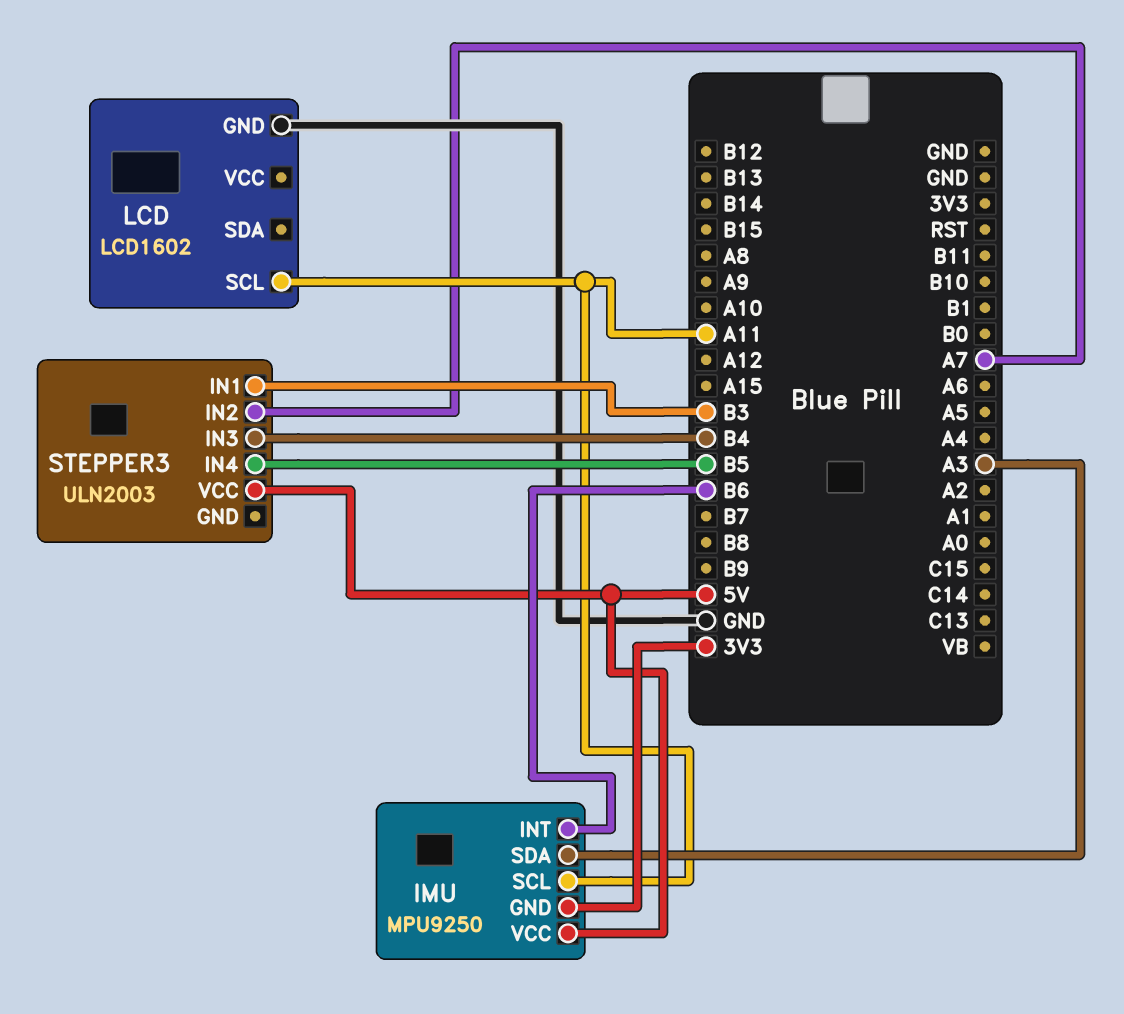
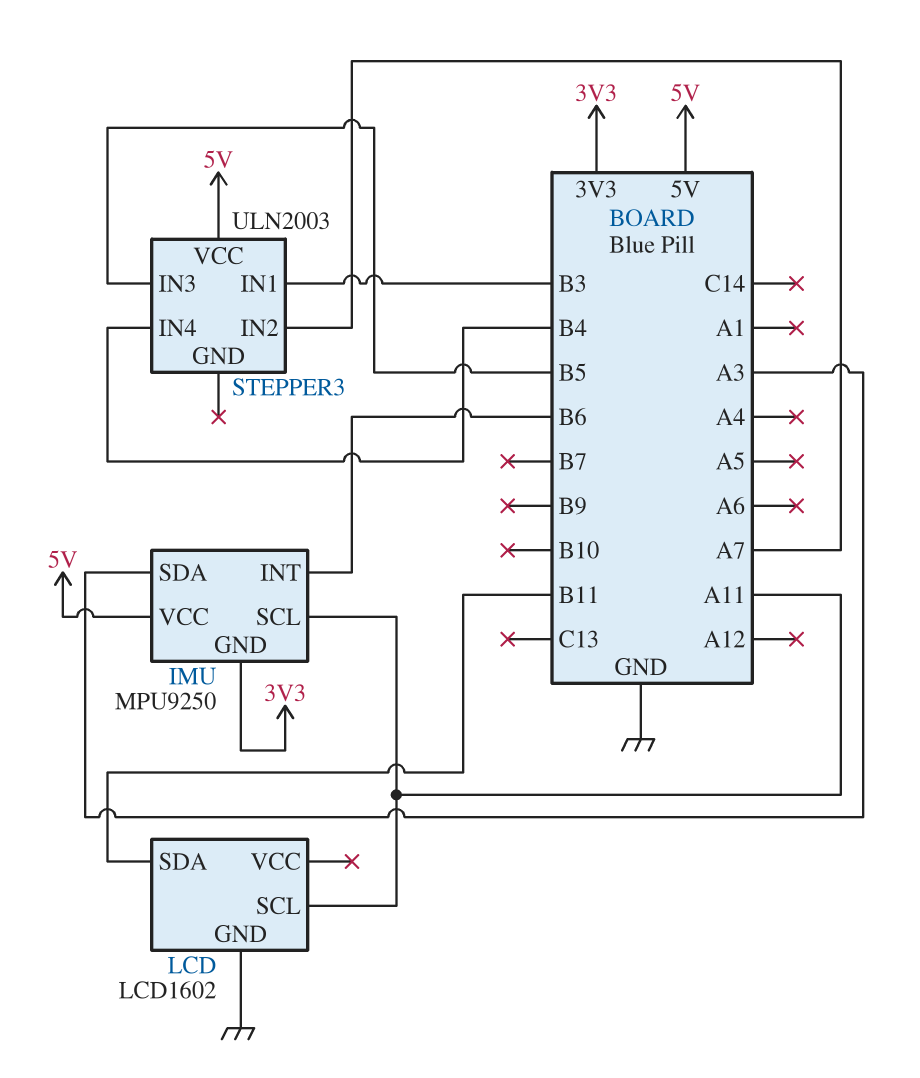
LCD pin SDA: none -> B11
STEPPER3 pin IN3: B4 -> B5
STEPPER3 pin IN4: B5 -> B4

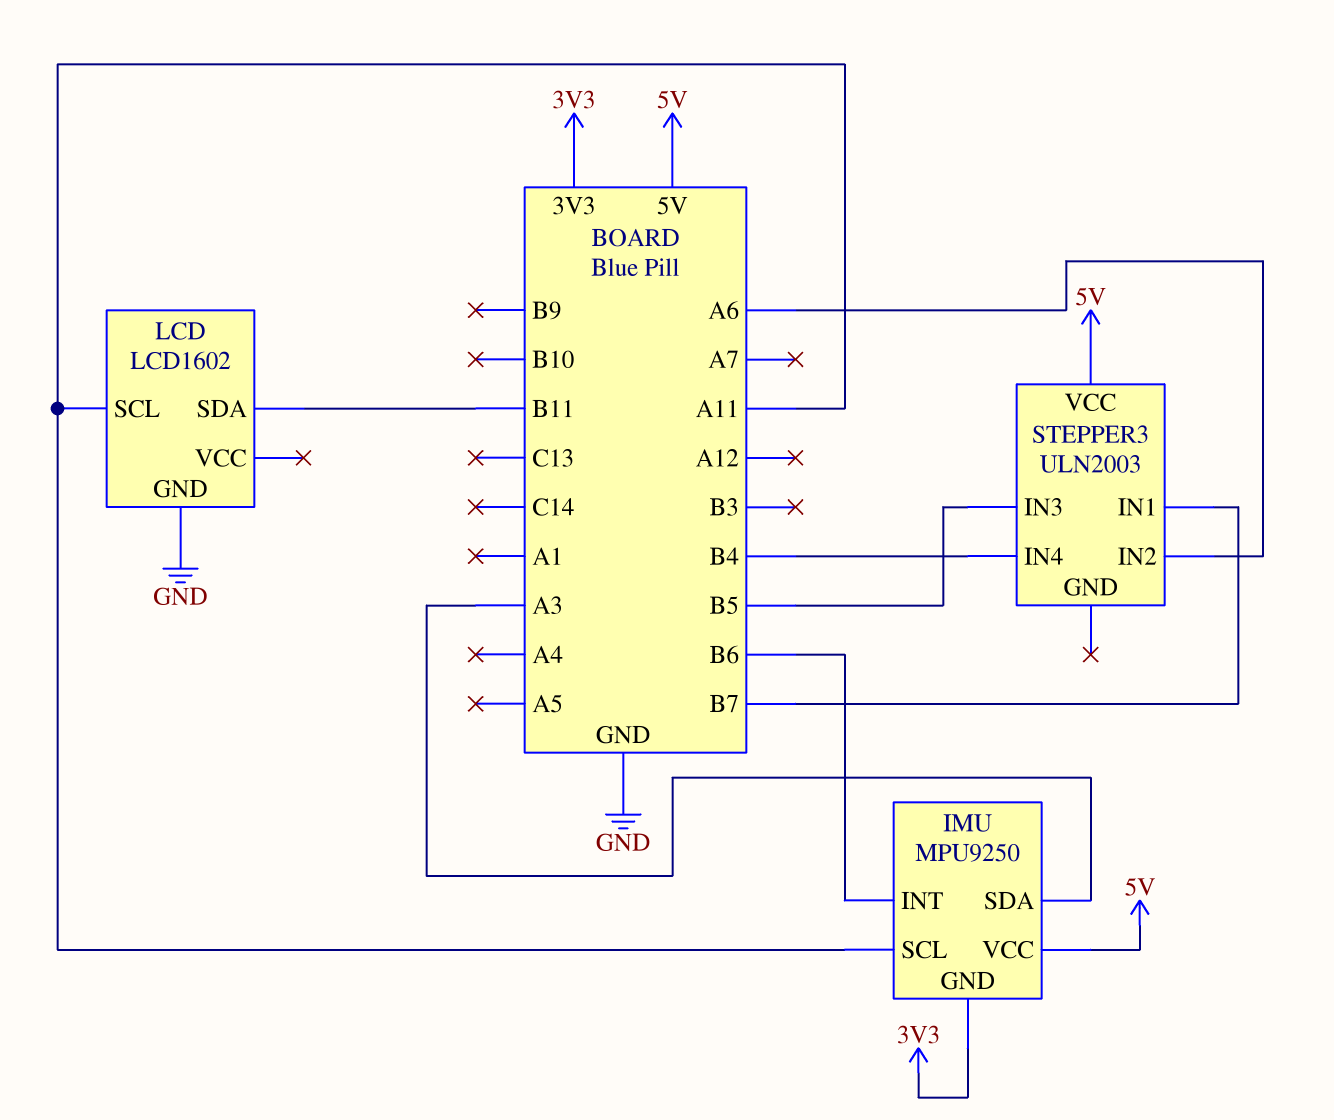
STEPPER3 pin IN1: B3 -> B7
STEPPER3 pin IN2: A7 -> A6

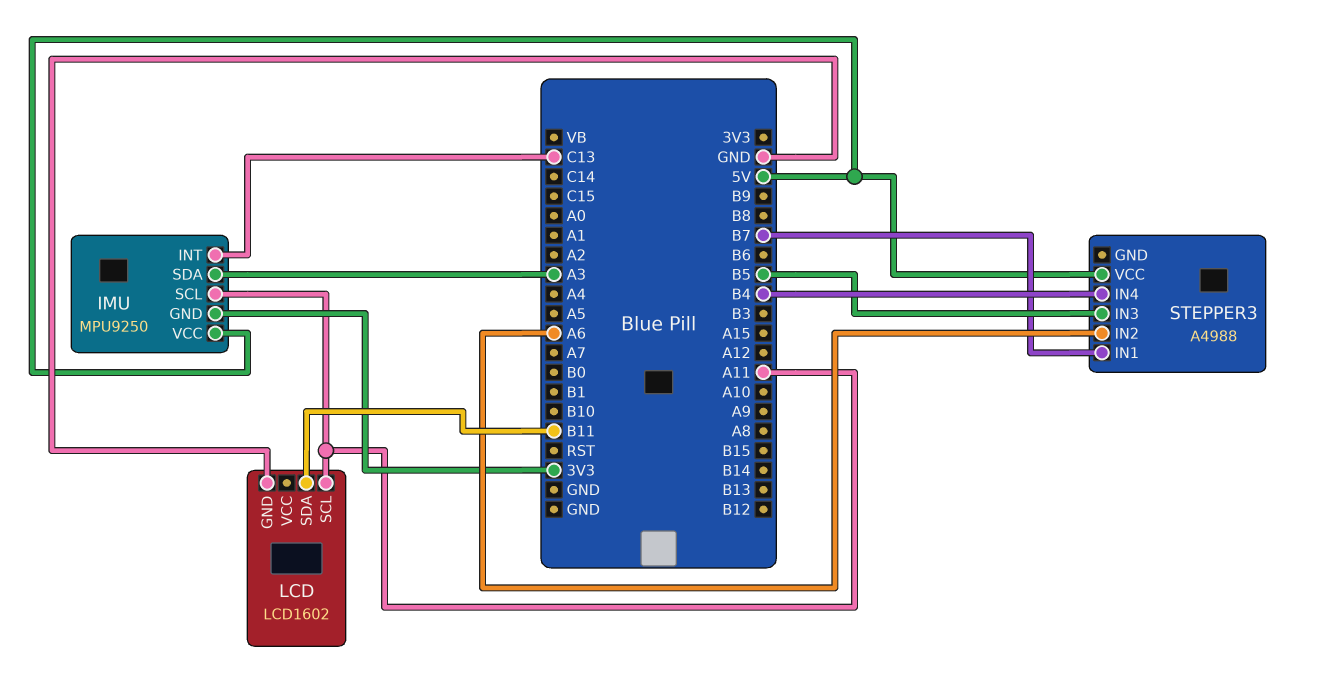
IMU pin INT: B6 -> C13
STEPPER3: ULN2003 -> A4988

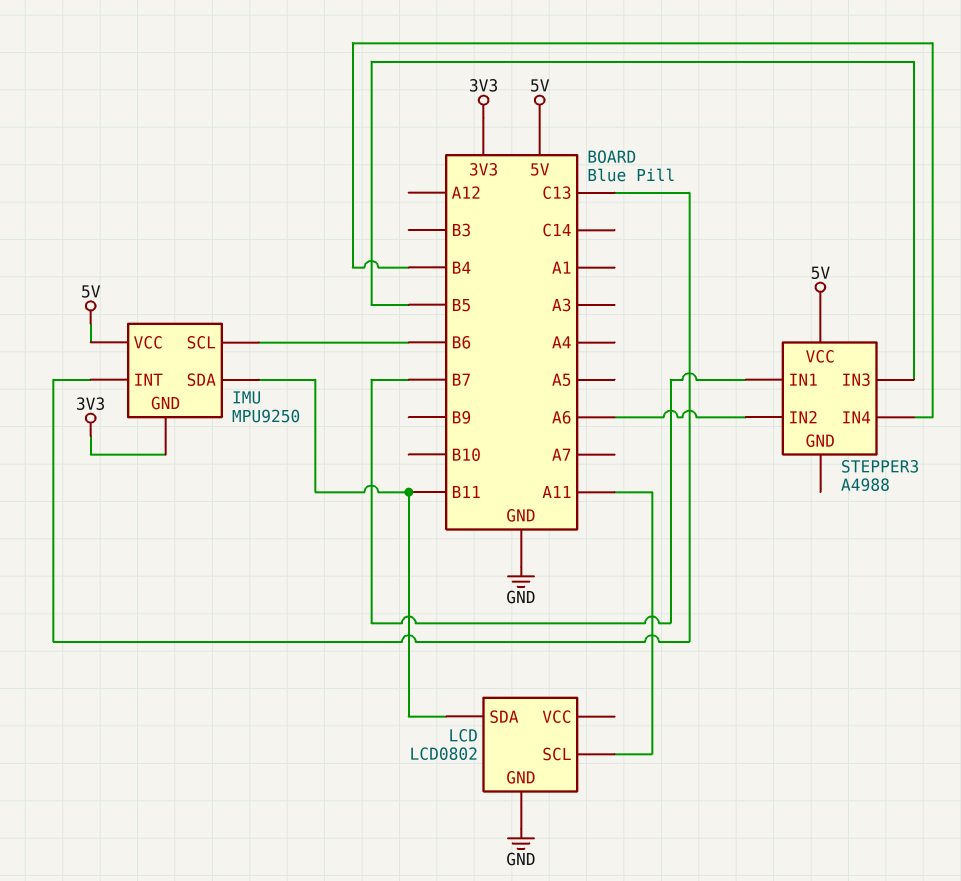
IMU pin SCL: A11 -> B6
IMU pin SDA: A3 -> B11
LCD: LCD1602 -> LCD0802

